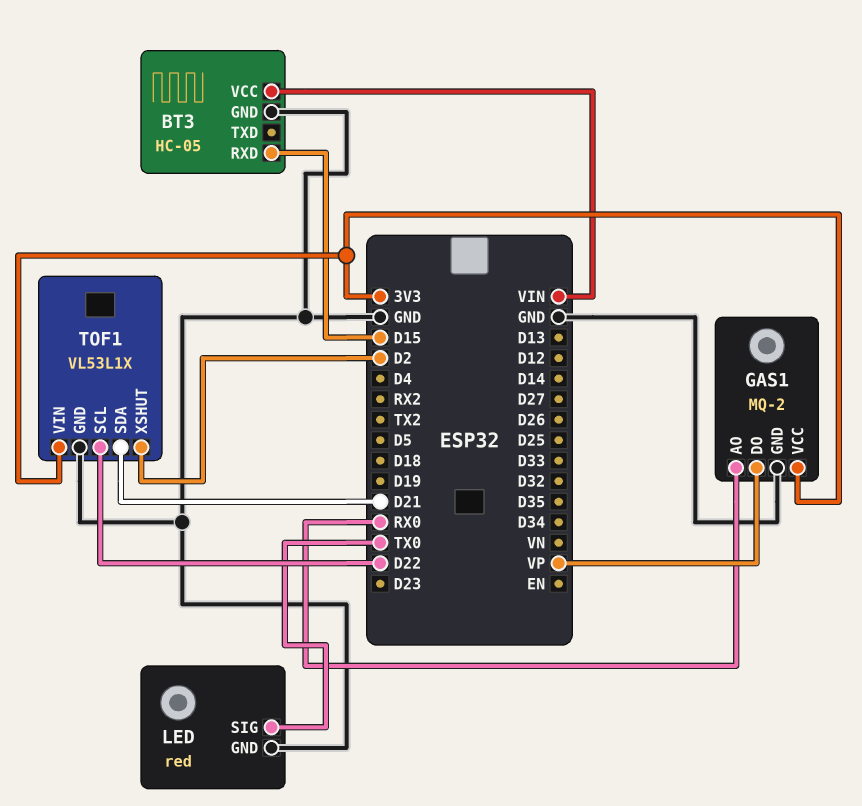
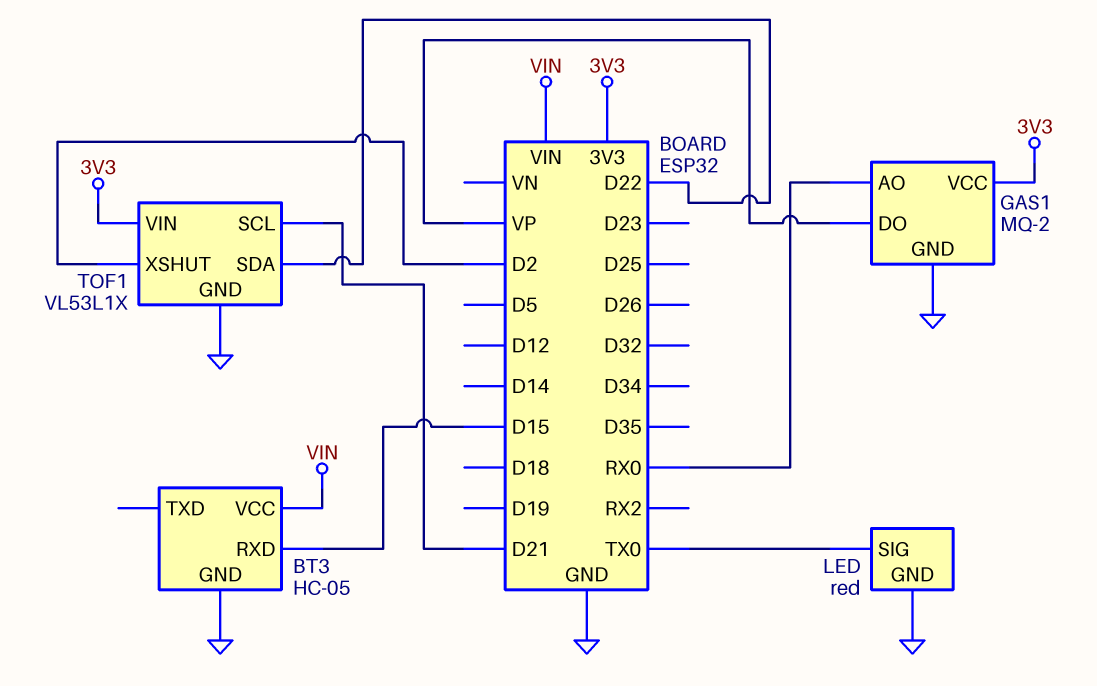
TOF1 pin SCL: D22 -> D21
TOF1 pin SDA: D21 -> D22

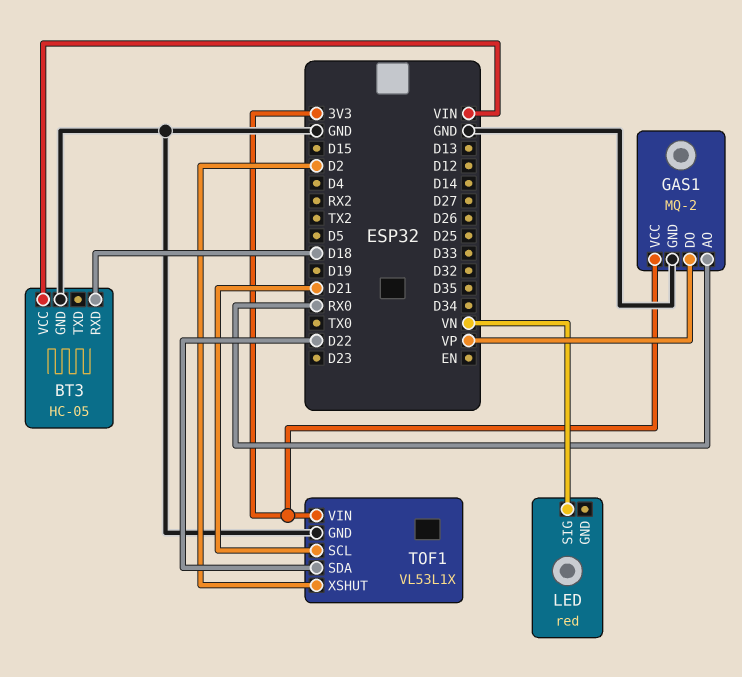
BT3 pin RXD: D15 -> D18
LED pin GND: GND -> none
LED pin SIG: TX0 -> VN

